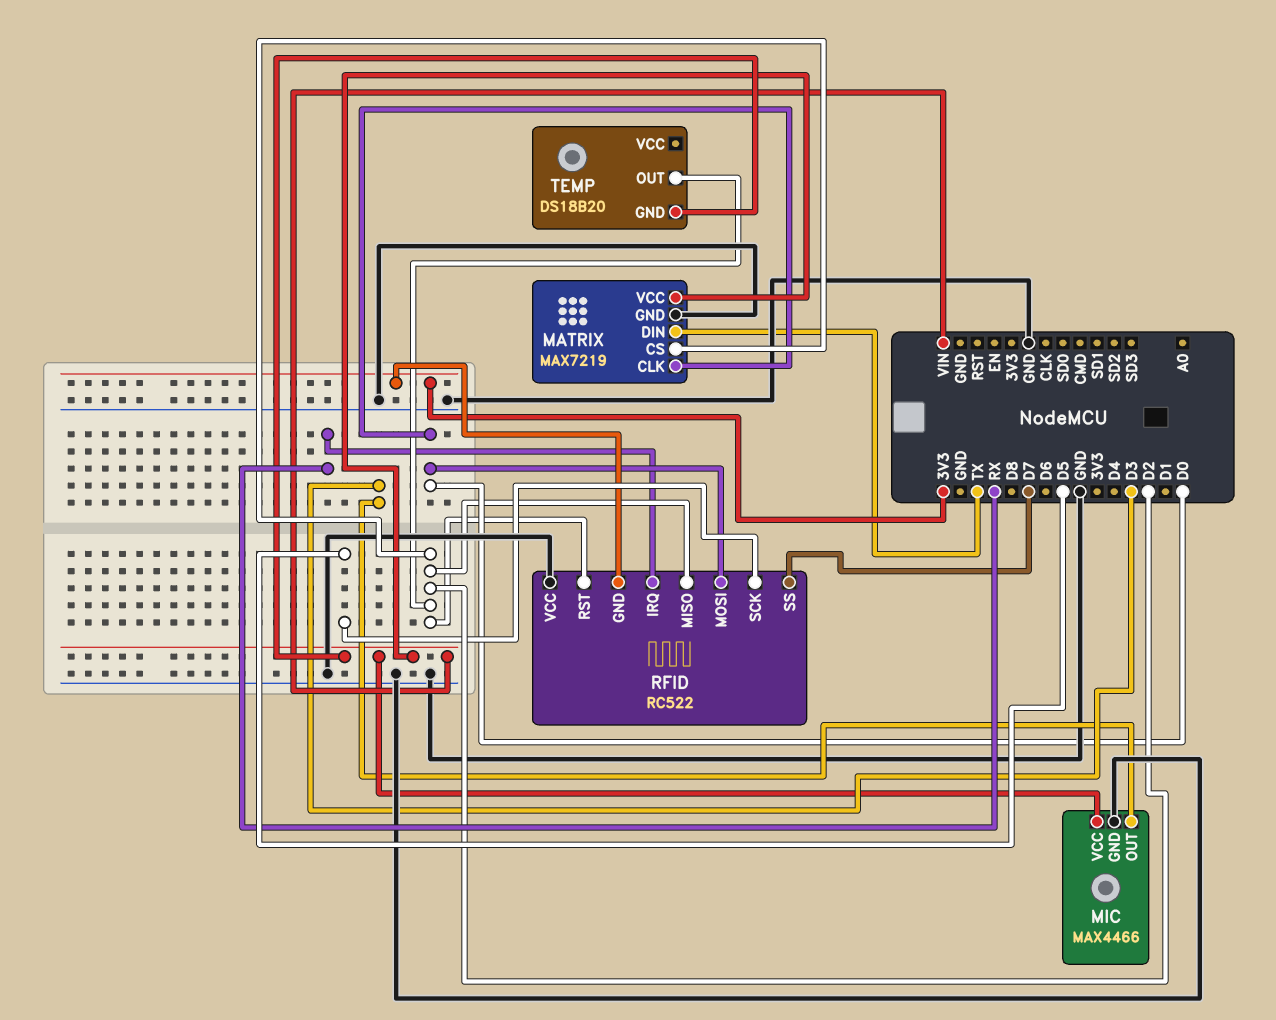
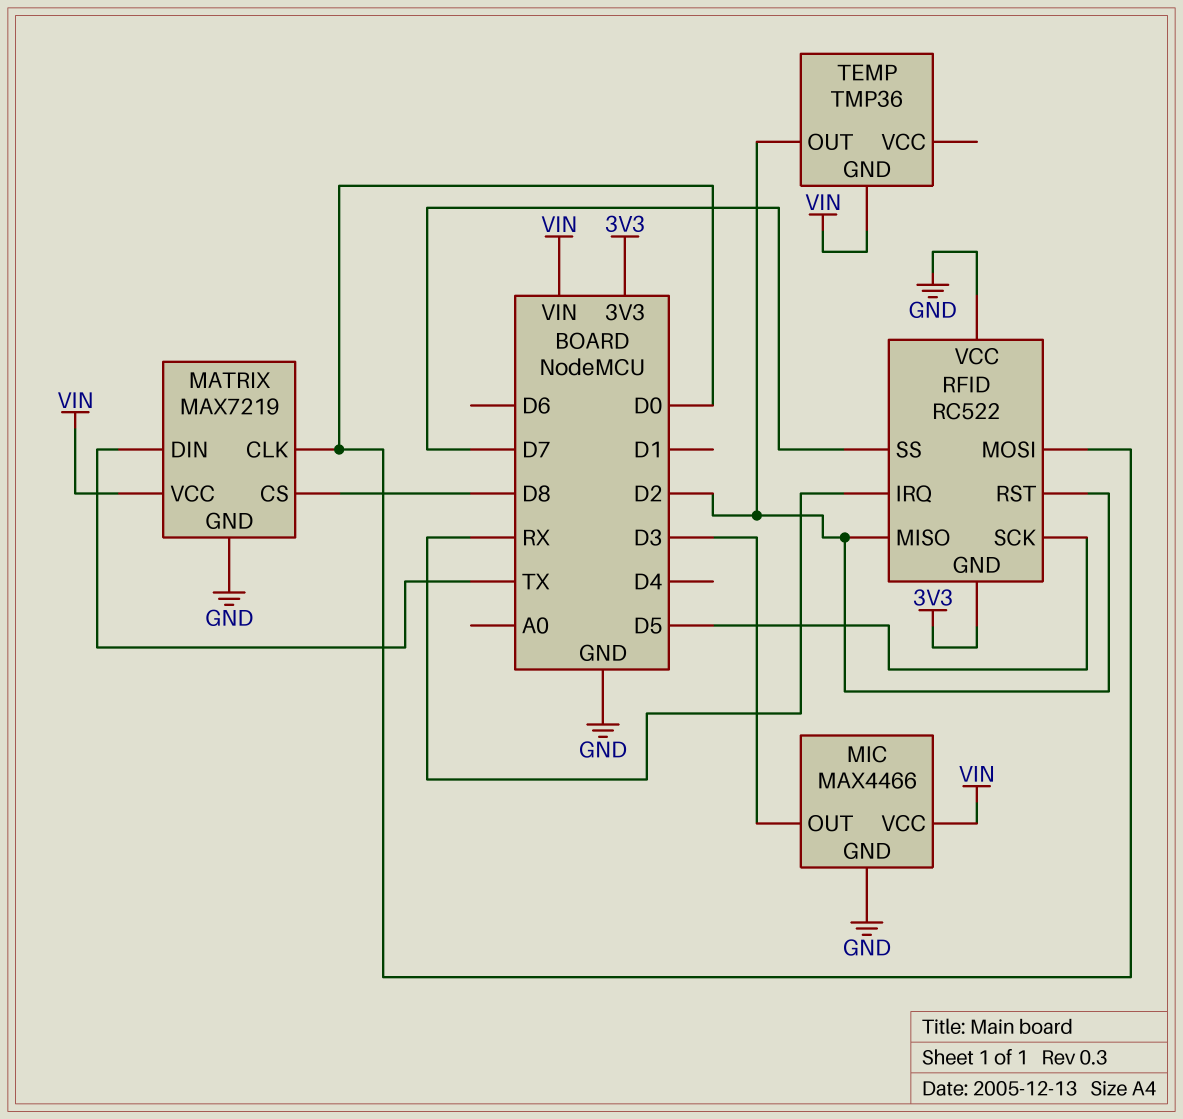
MATRIX pin CS: D2 -> D8
TEMP: DS18B20 -> TMP36

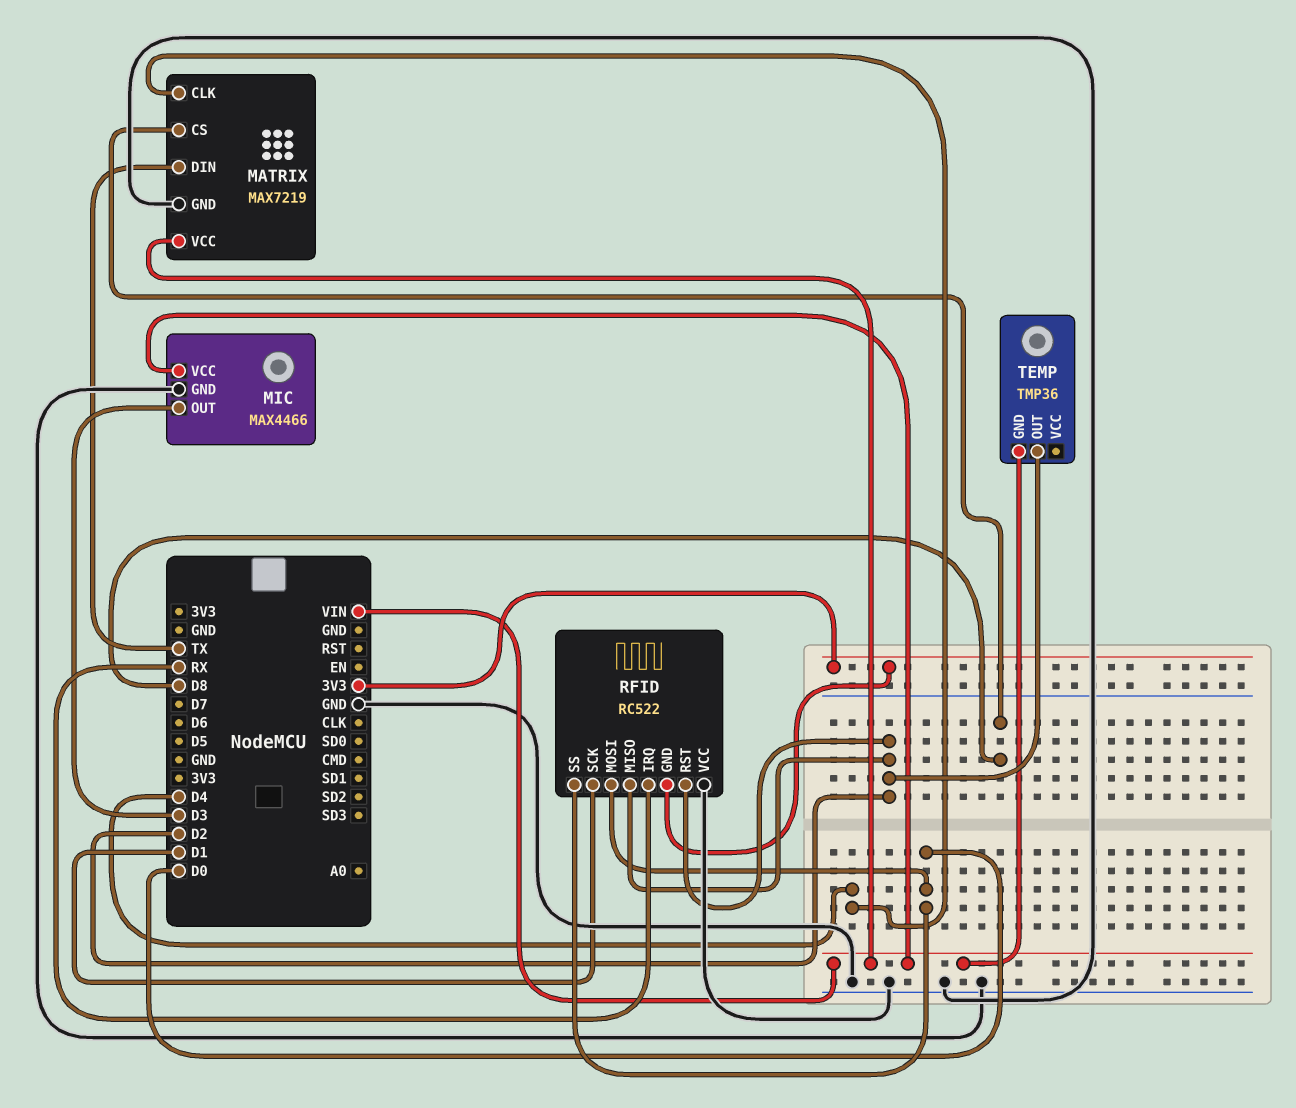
MATRIX pin CLK: D0 -> D4
RFID pin SCK: D5 -> D1
RFID pin SS: D7 -> D0

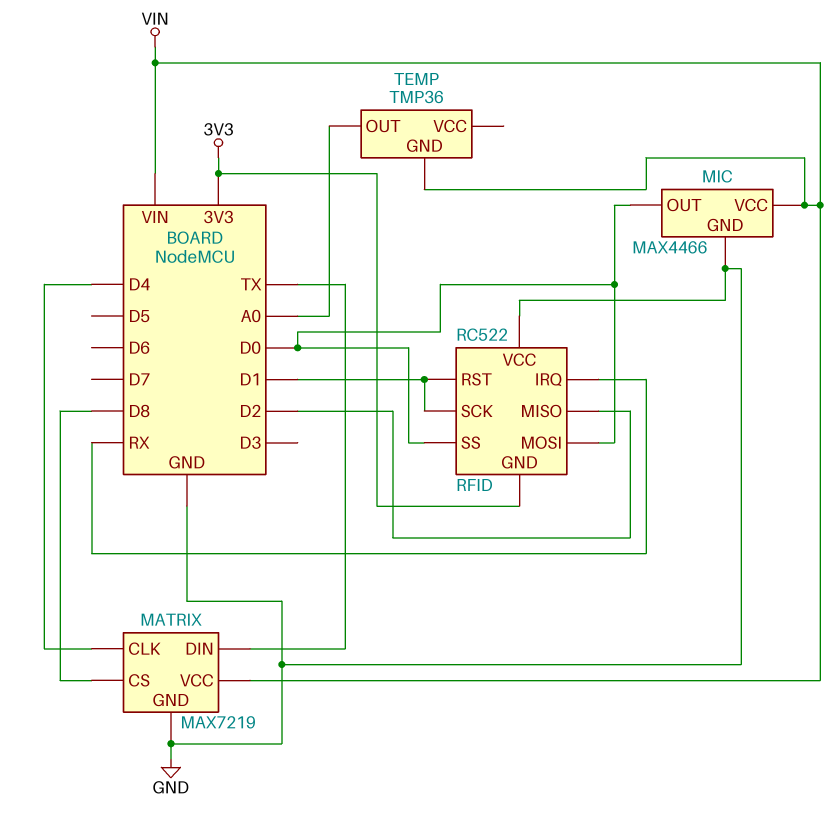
MIC pin OUT: D3 -> D0
RFID pin RST: D2 -> D1
TEMP pin OUT: D2 -> A0

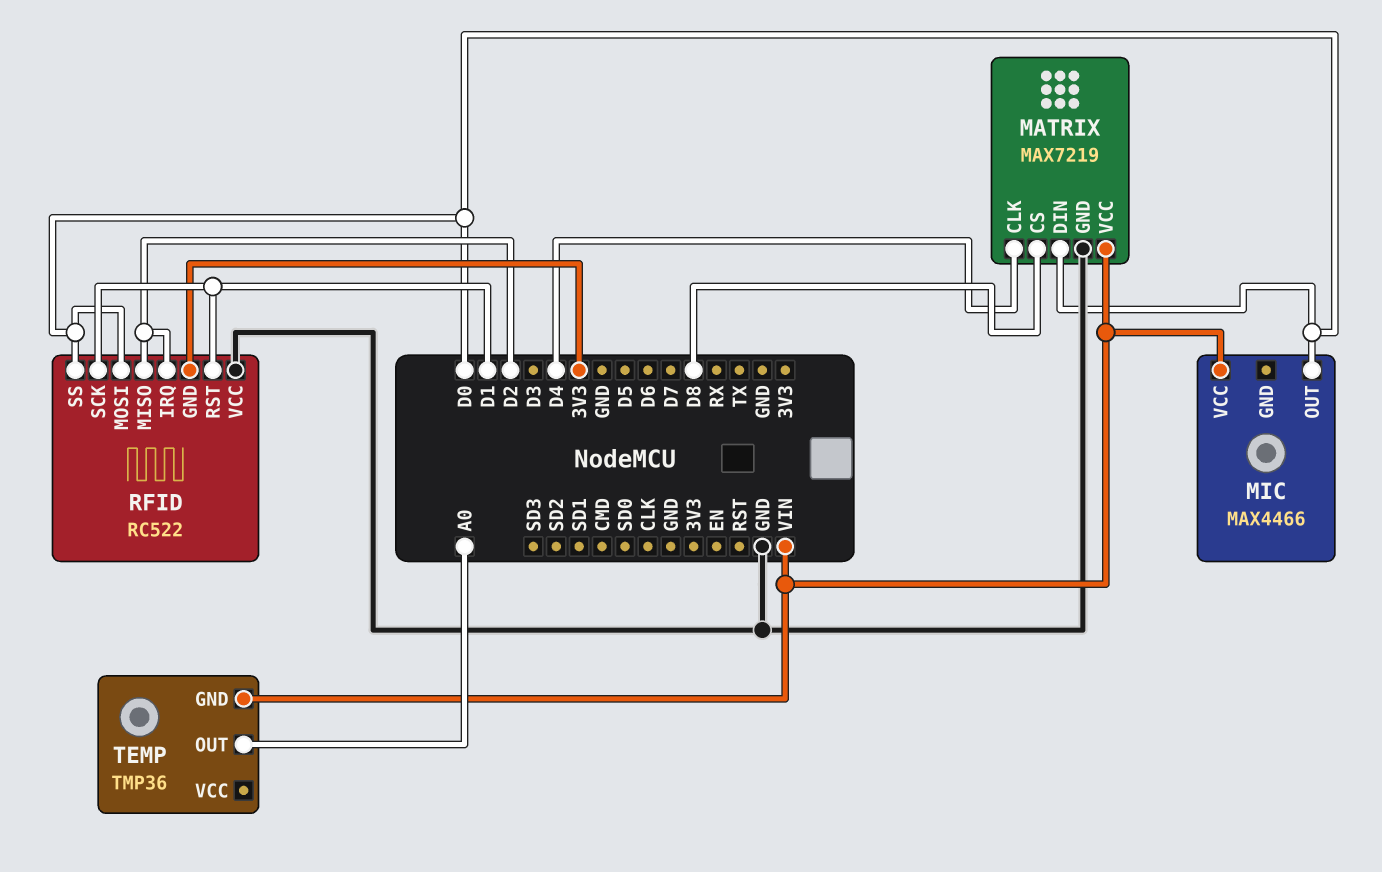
MATRIX pin DIN: TX -> D0
MIC pin GND: GND -> none
RFID pin IRQ: RX -> D2

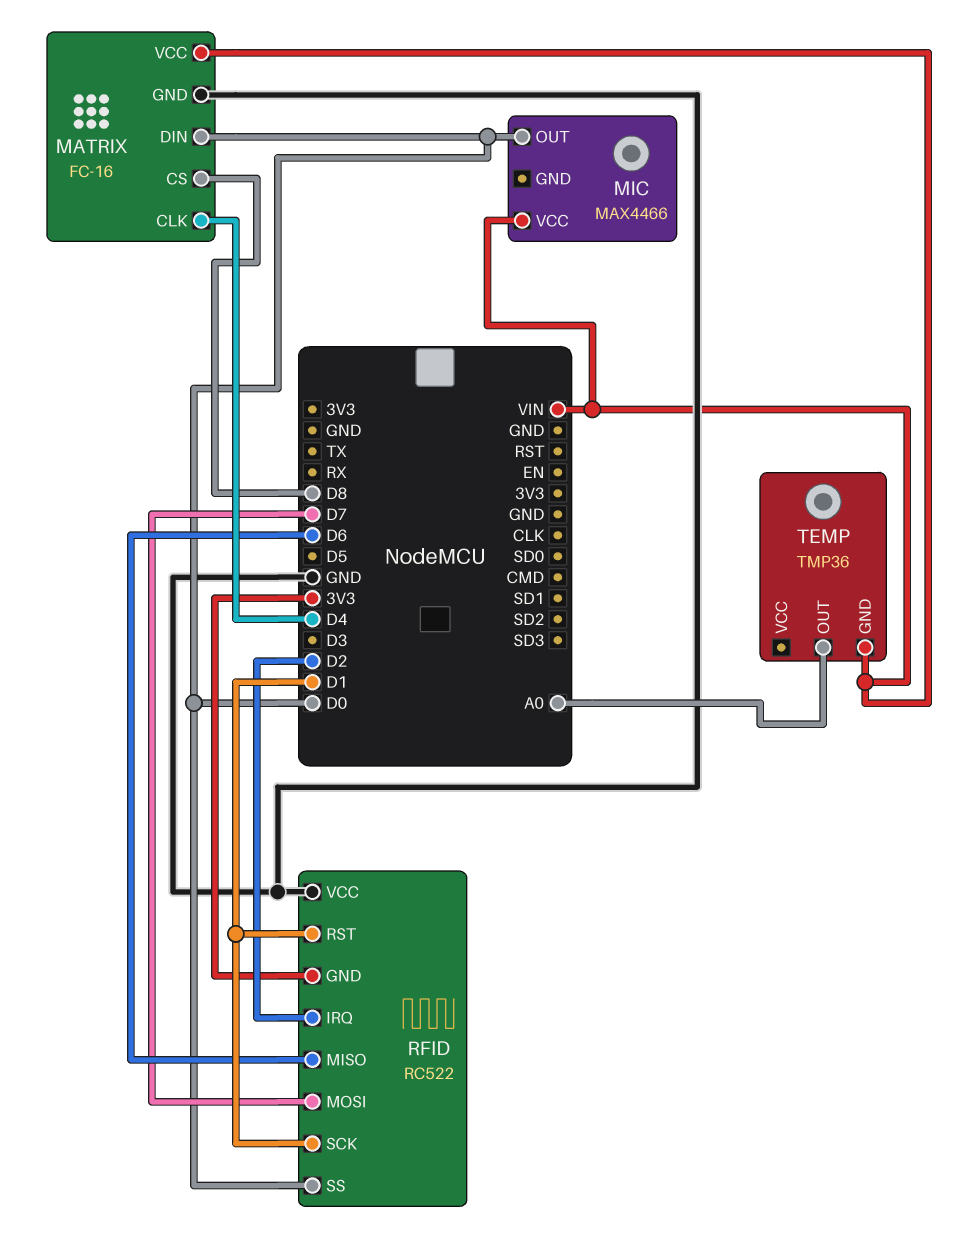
MATRIX: MAX7219 -> FC-16
RFID pin MISO: D2 -> D6
RFID pin MOSI: D0 -> D7

